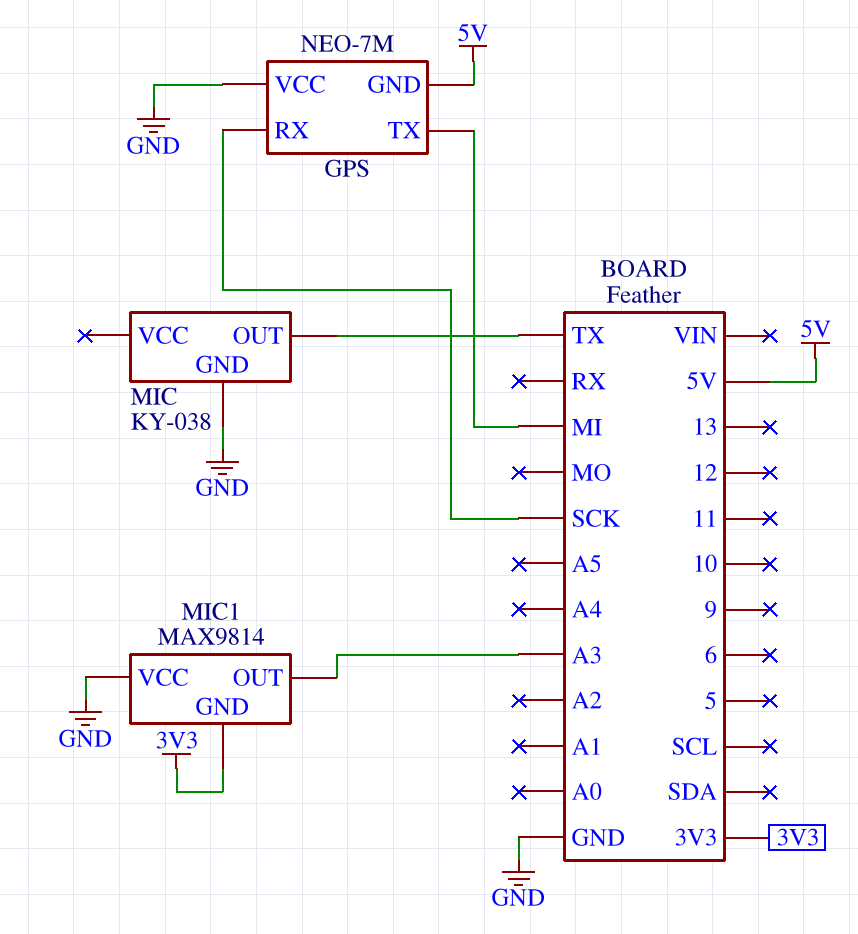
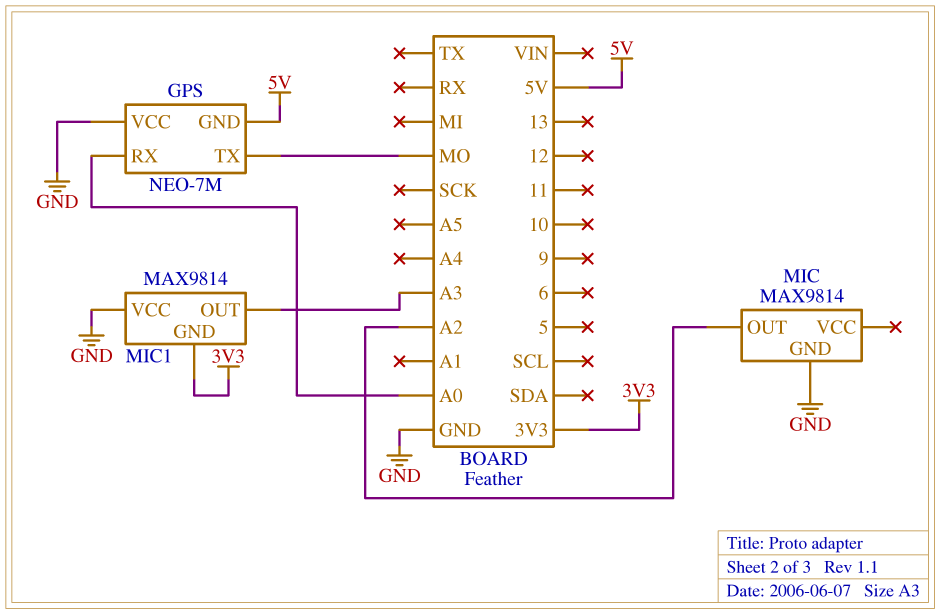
GPS pin RX: SCK -> A0
GPS pin TX: MI -> MO
MIC: KY-038 -> MAX9814
MIC pin OUT: TX -> A2

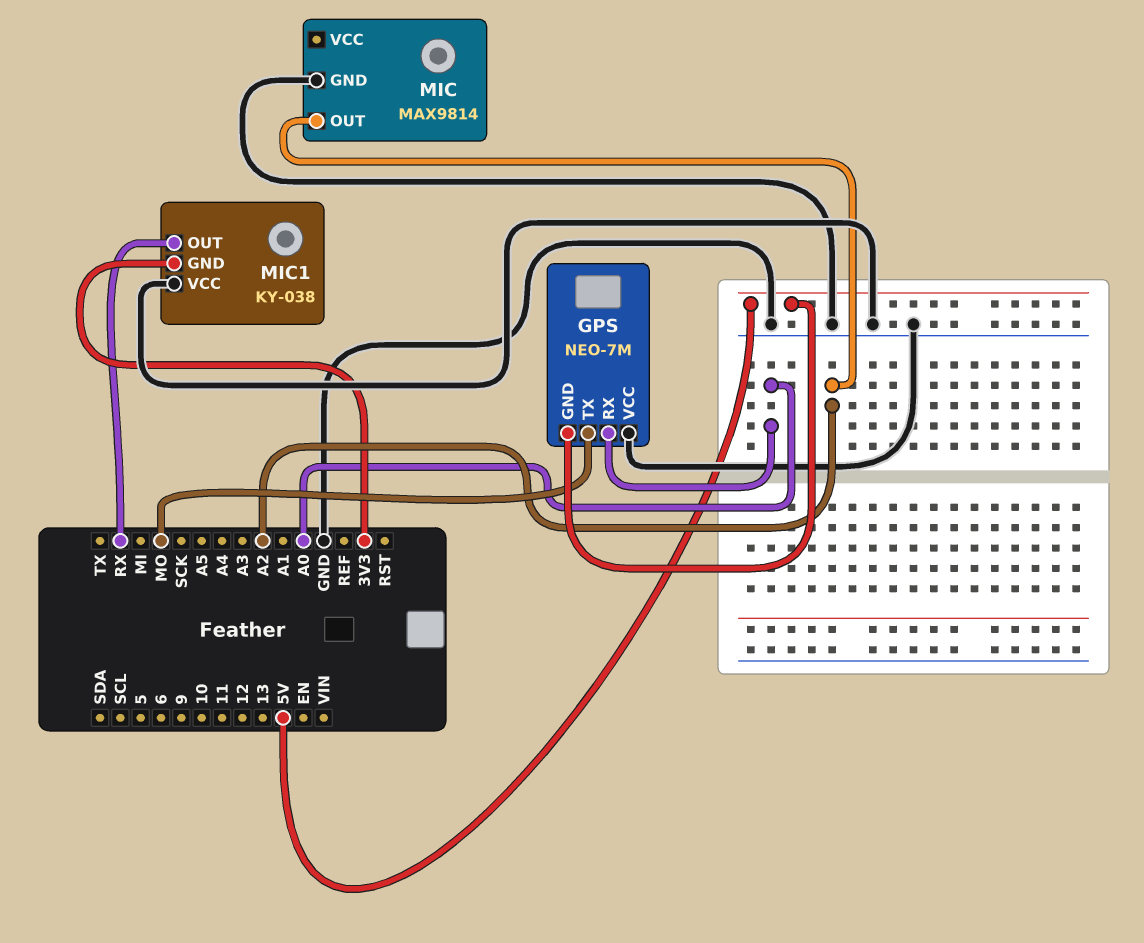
MIC1: MAX9814 -> KY-038
MIC1 pin OUT: A3 -> RX

